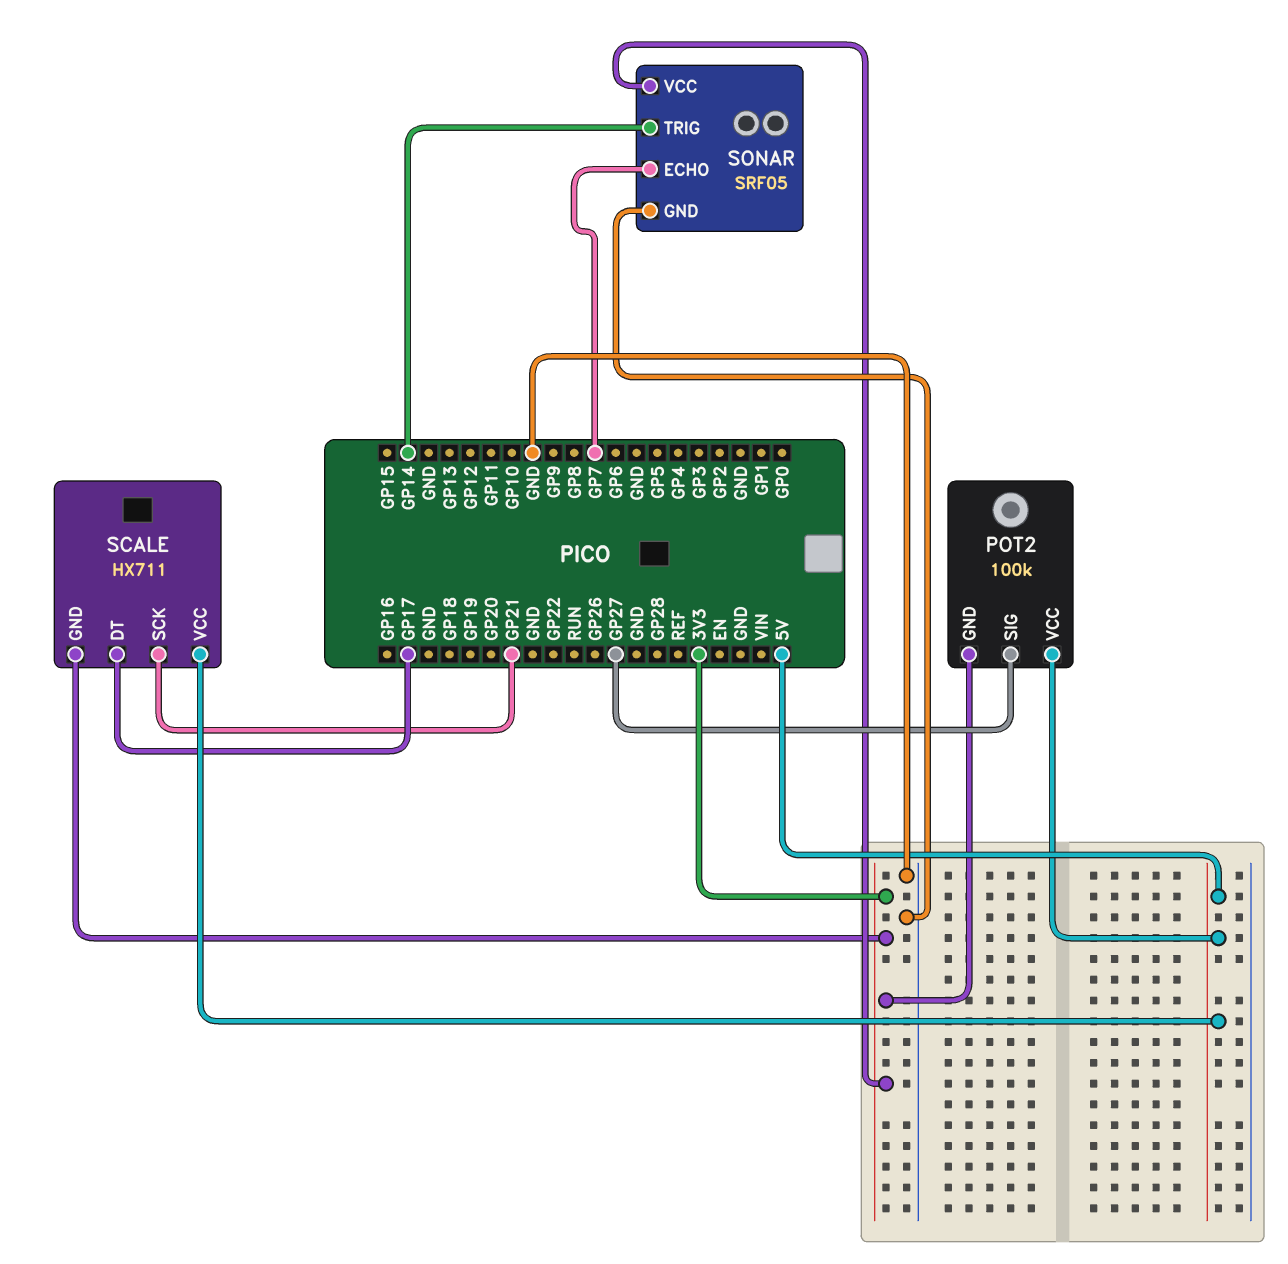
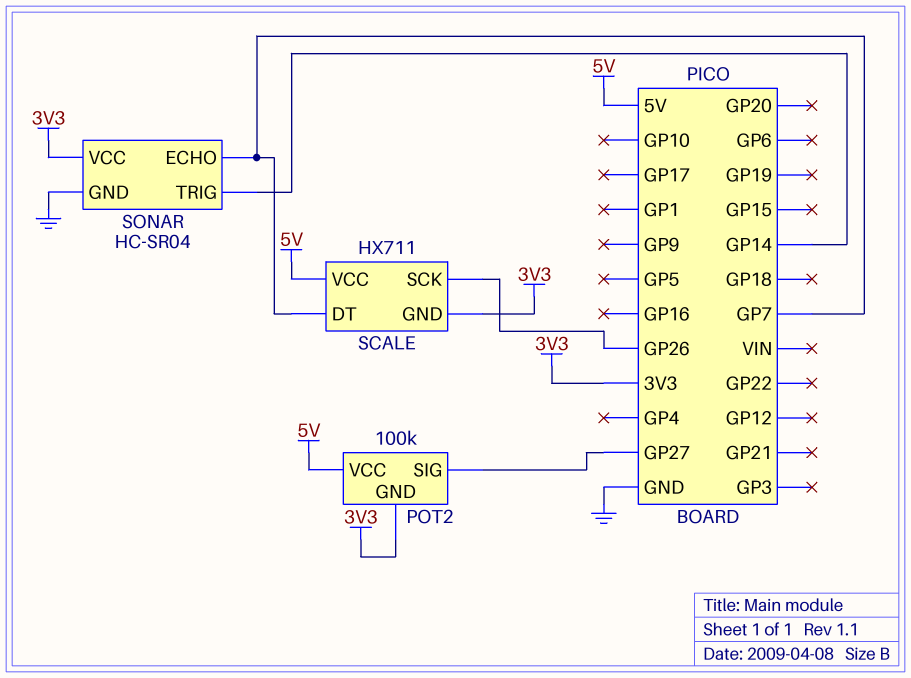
SCALE pin DT: GP17 -> GP7
SCALE pin SCK: GP21 -> GP26
SONAR: SRF05 -> HC-SR04

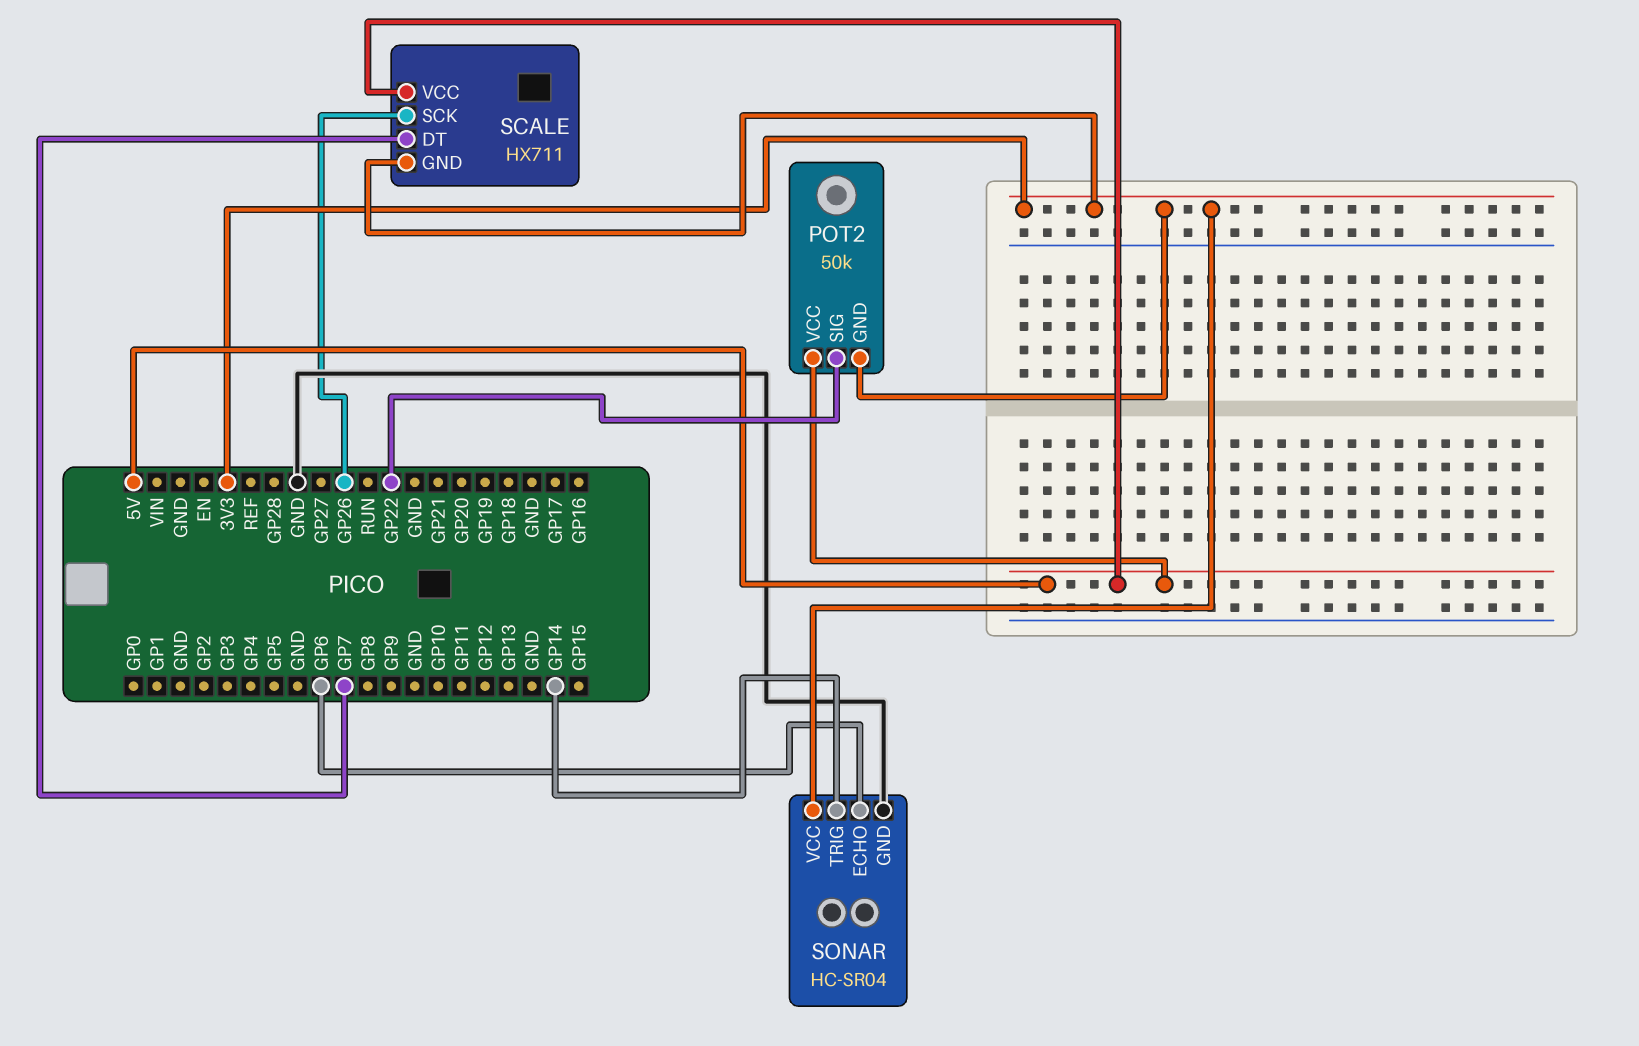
POT2: 100k -> 50k
POT2 pin SIG: GP27 -> GP22
SONAR pin ECHO: GP7 -> GP6

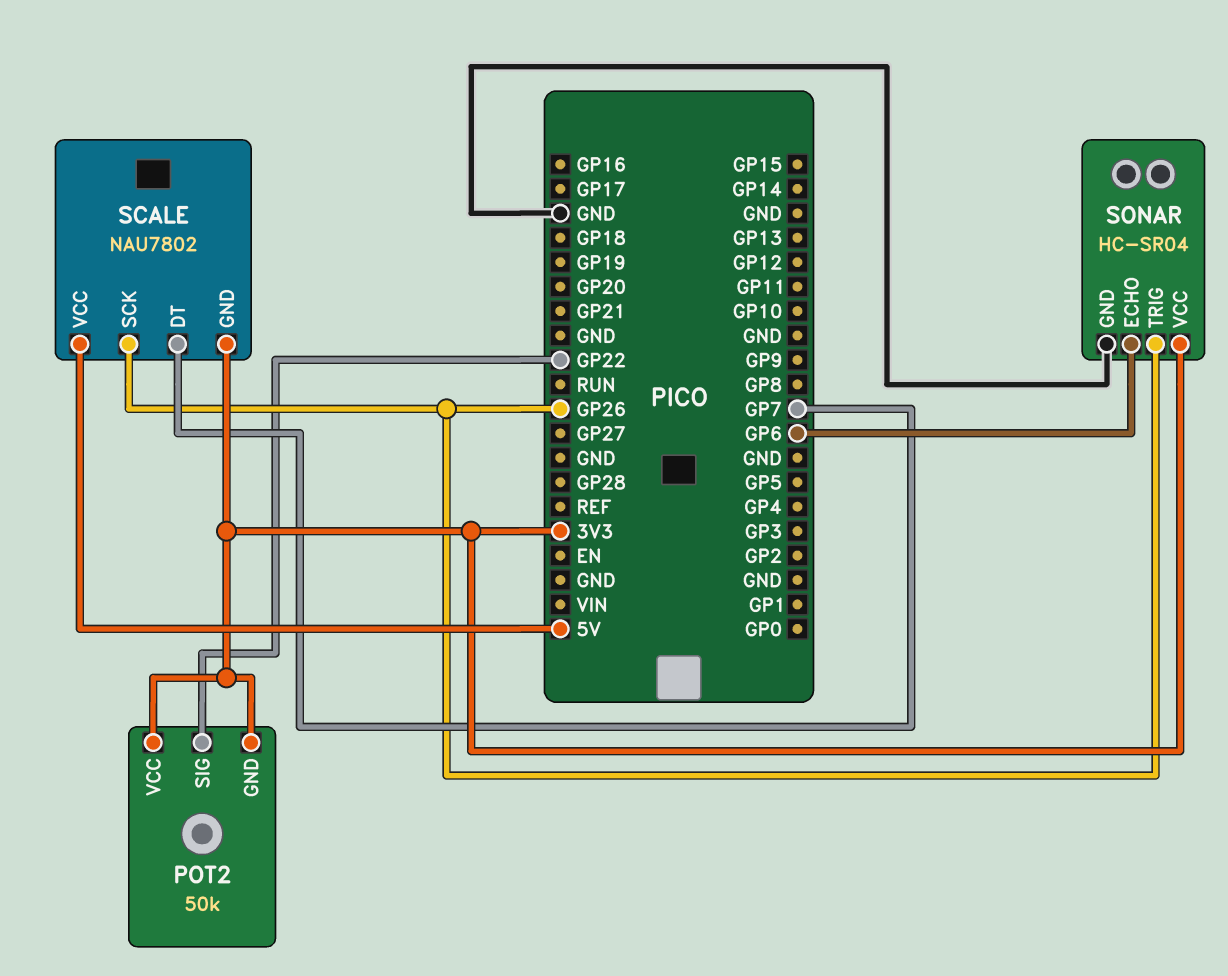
POT2 pin VCC: 5V -> 3V3
SCALE: HX711 -> NAU7802
SONAR pin TRIG: GP14 -> GP26

